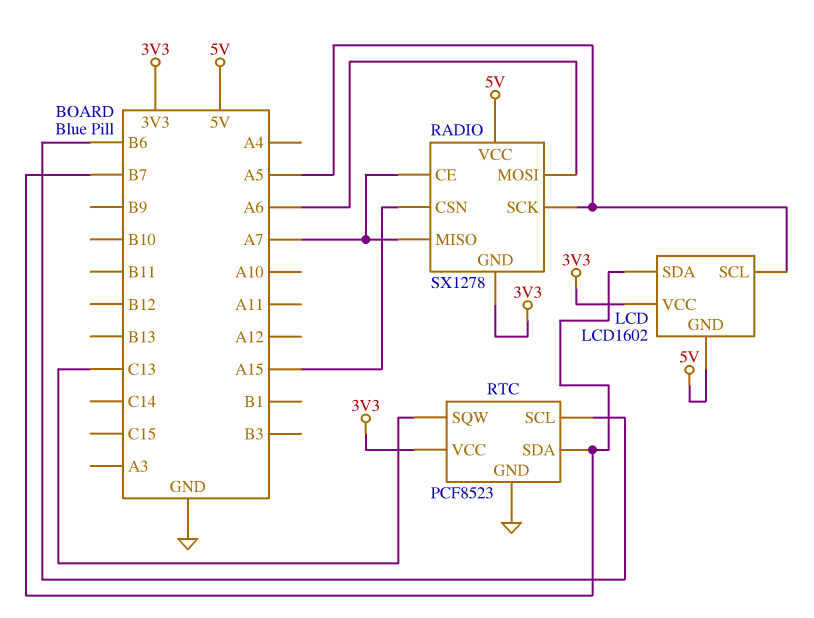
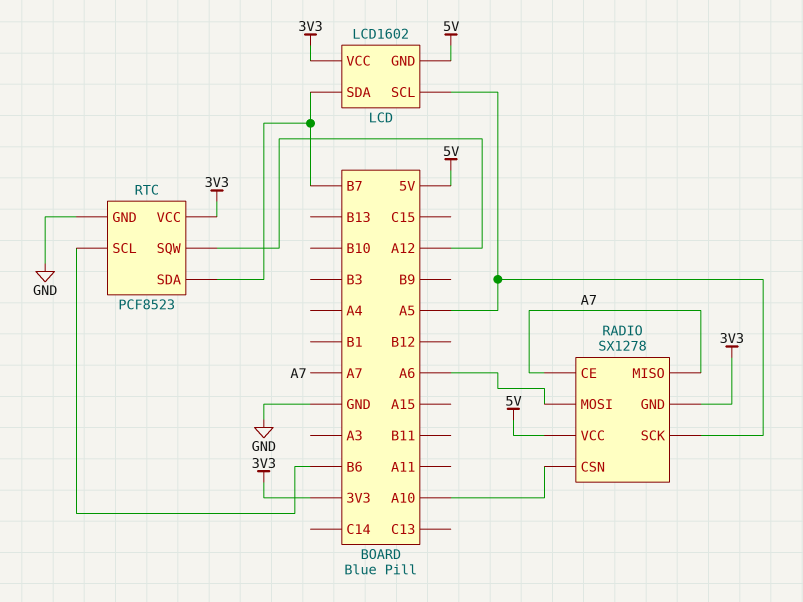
RADIO pin CSN: A15 -> A10
RTC pin SQW: C13 -> A12

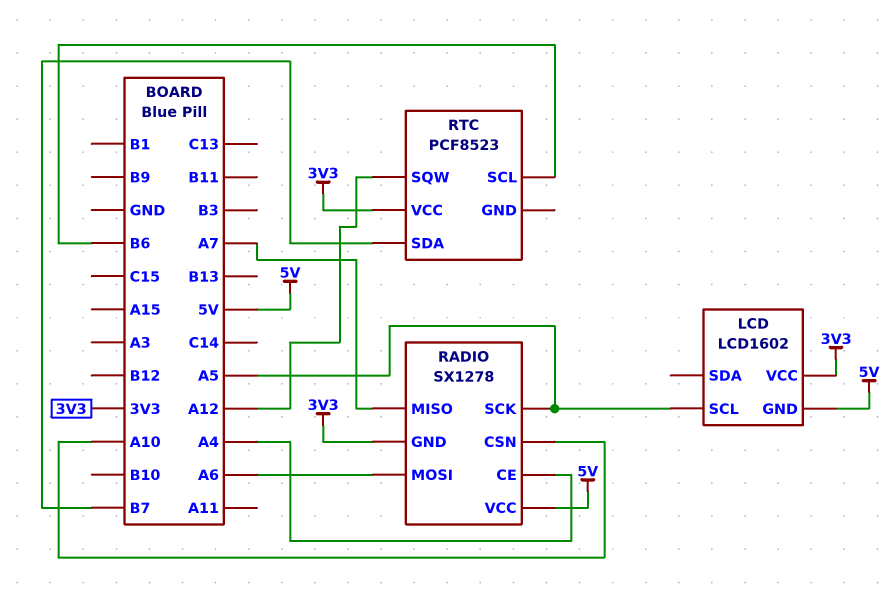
LCD pin SDA: B7 -> none
RADIO pin CE: A7 -> A4
RTC pin GND: GND -> none

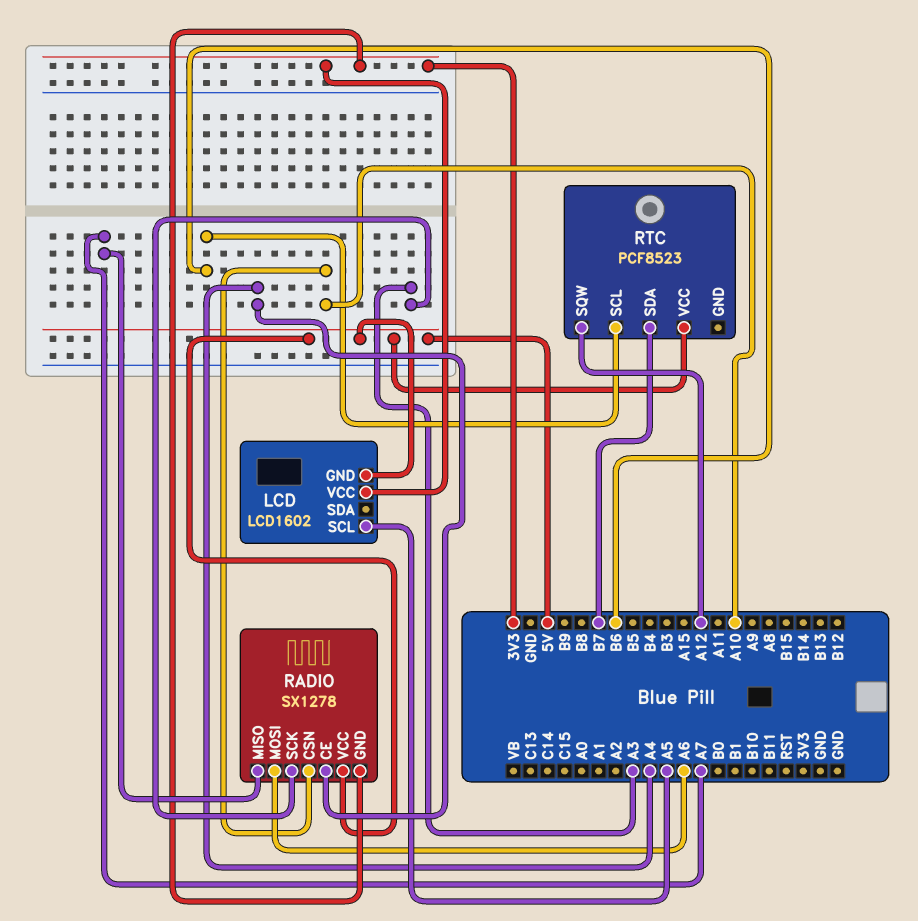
RADIO pin SCK: A5 -> A3
RTC pin VCC: 3V3 -> 5V

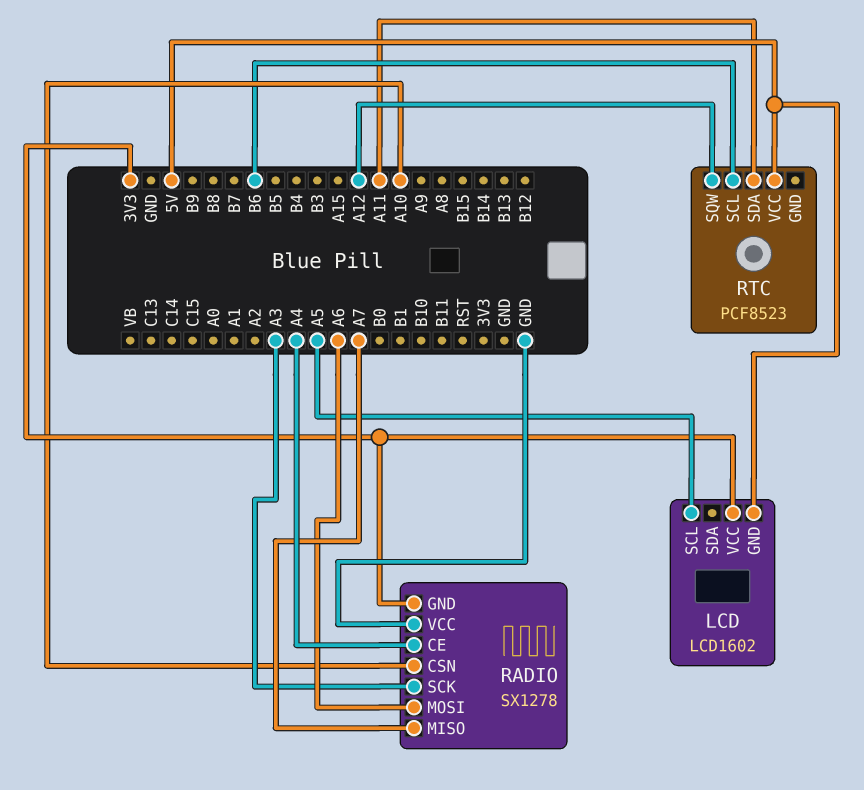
RADIO pin VCC: 5V -> GND
RTC pin SDA: B7 -> A11

